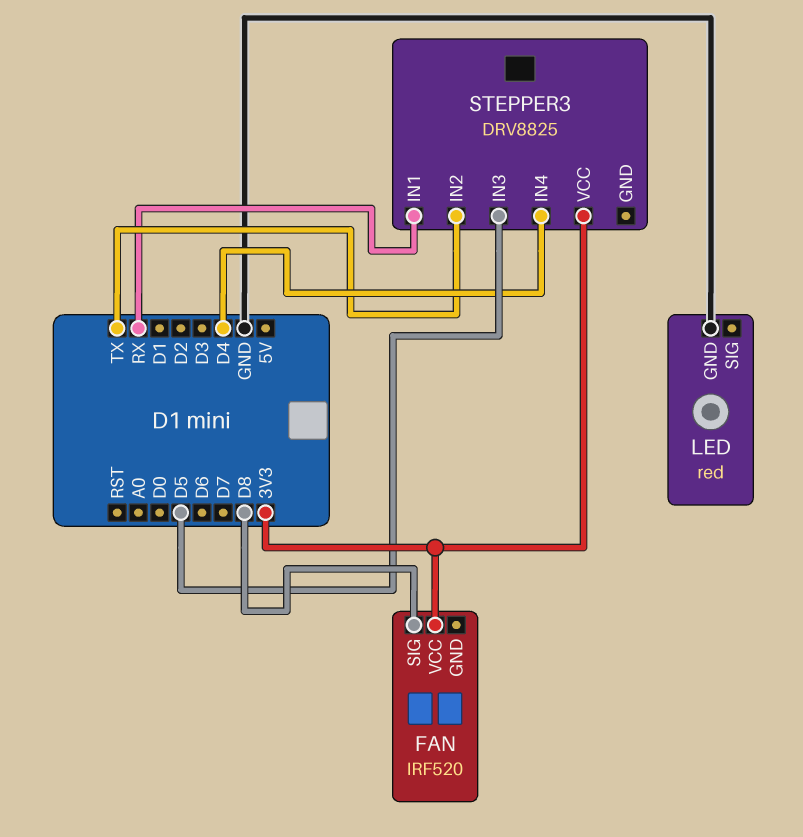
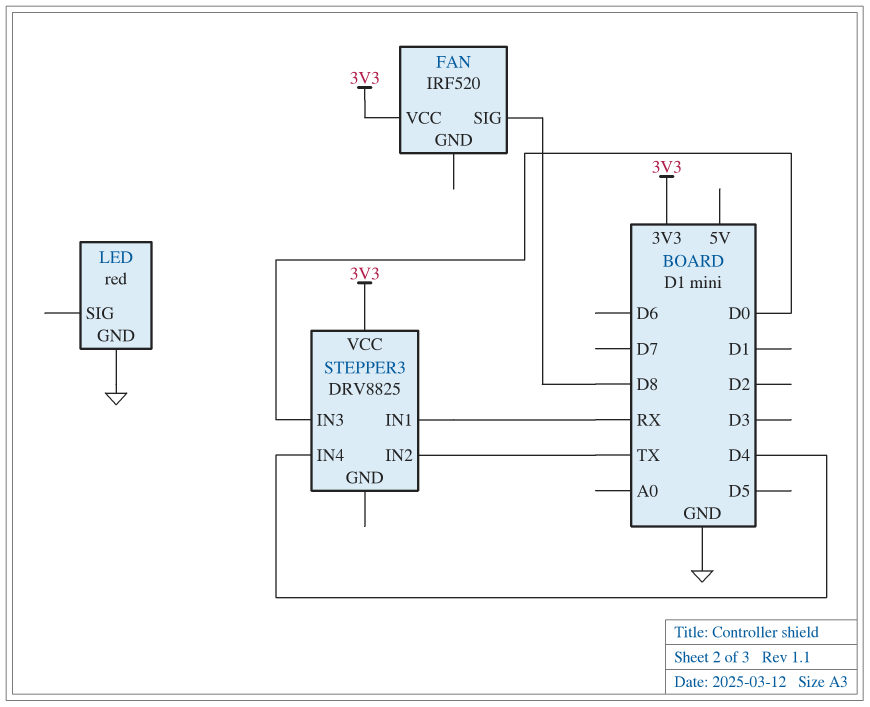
STEPPER3 pin IN3: D5 -> D0

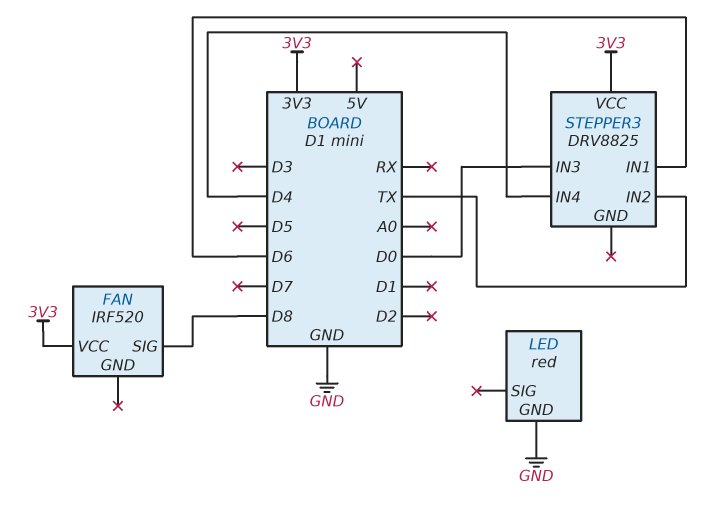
STEPPER3 pin IN1: RX -> D6

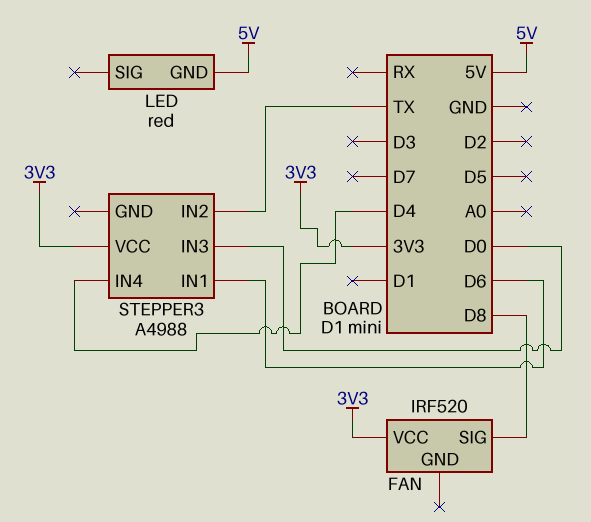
LED pin GND: GND -> 5V
STEPPER3: DRV8825 -> A4988

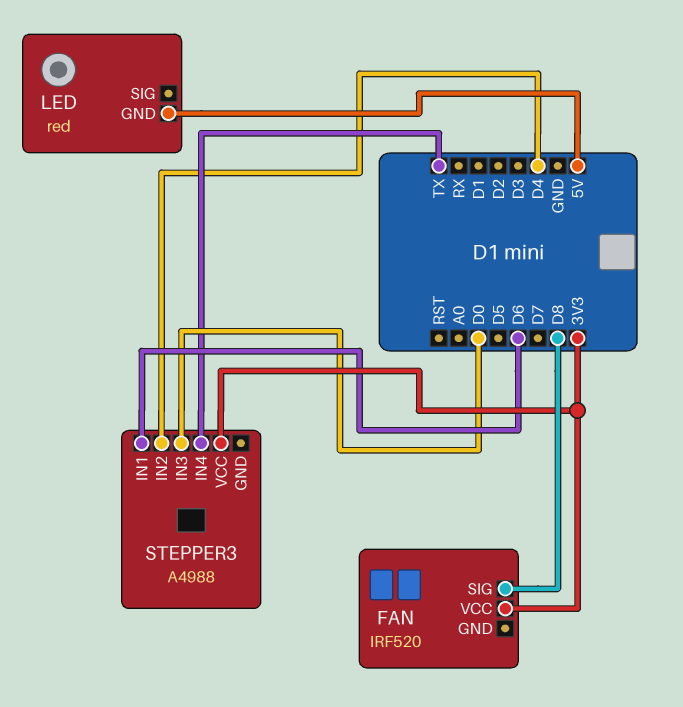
STEPPER3 pin IN2: TX -> D4
STEPPER3 pin IN4: D4 -> TX

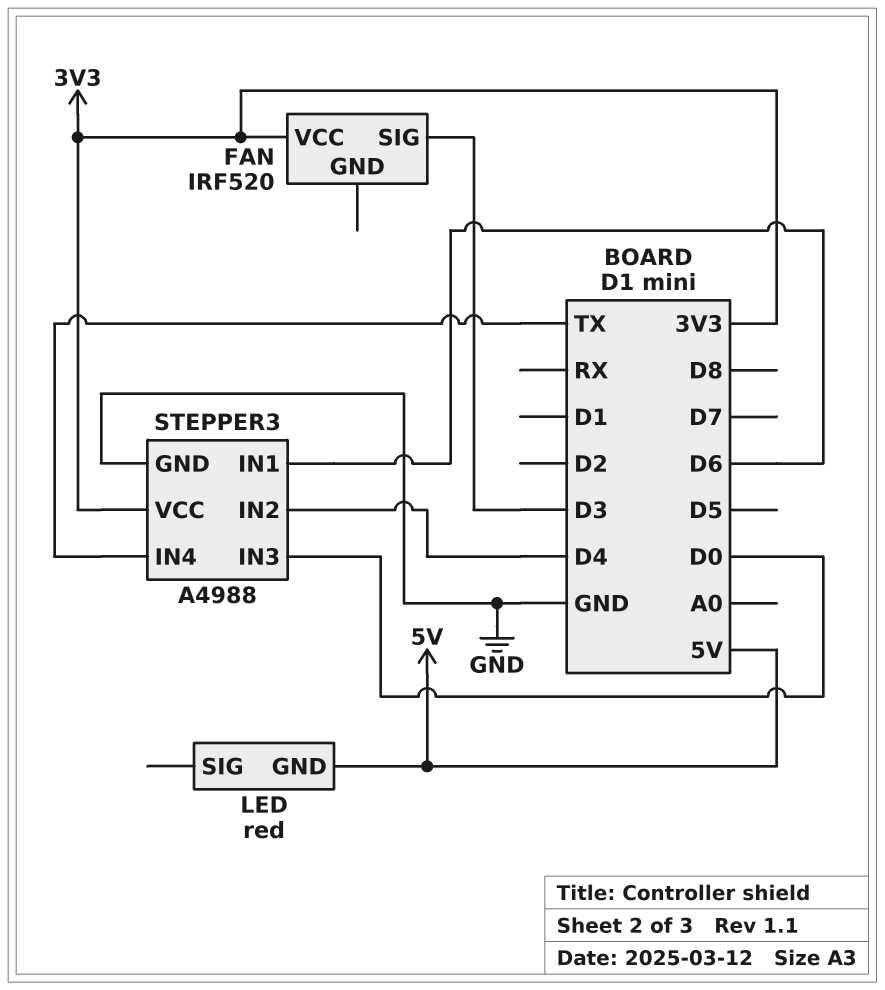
FAN pin SIG: D8 -> D3
STEPPER3 pin GND: none -> GND

